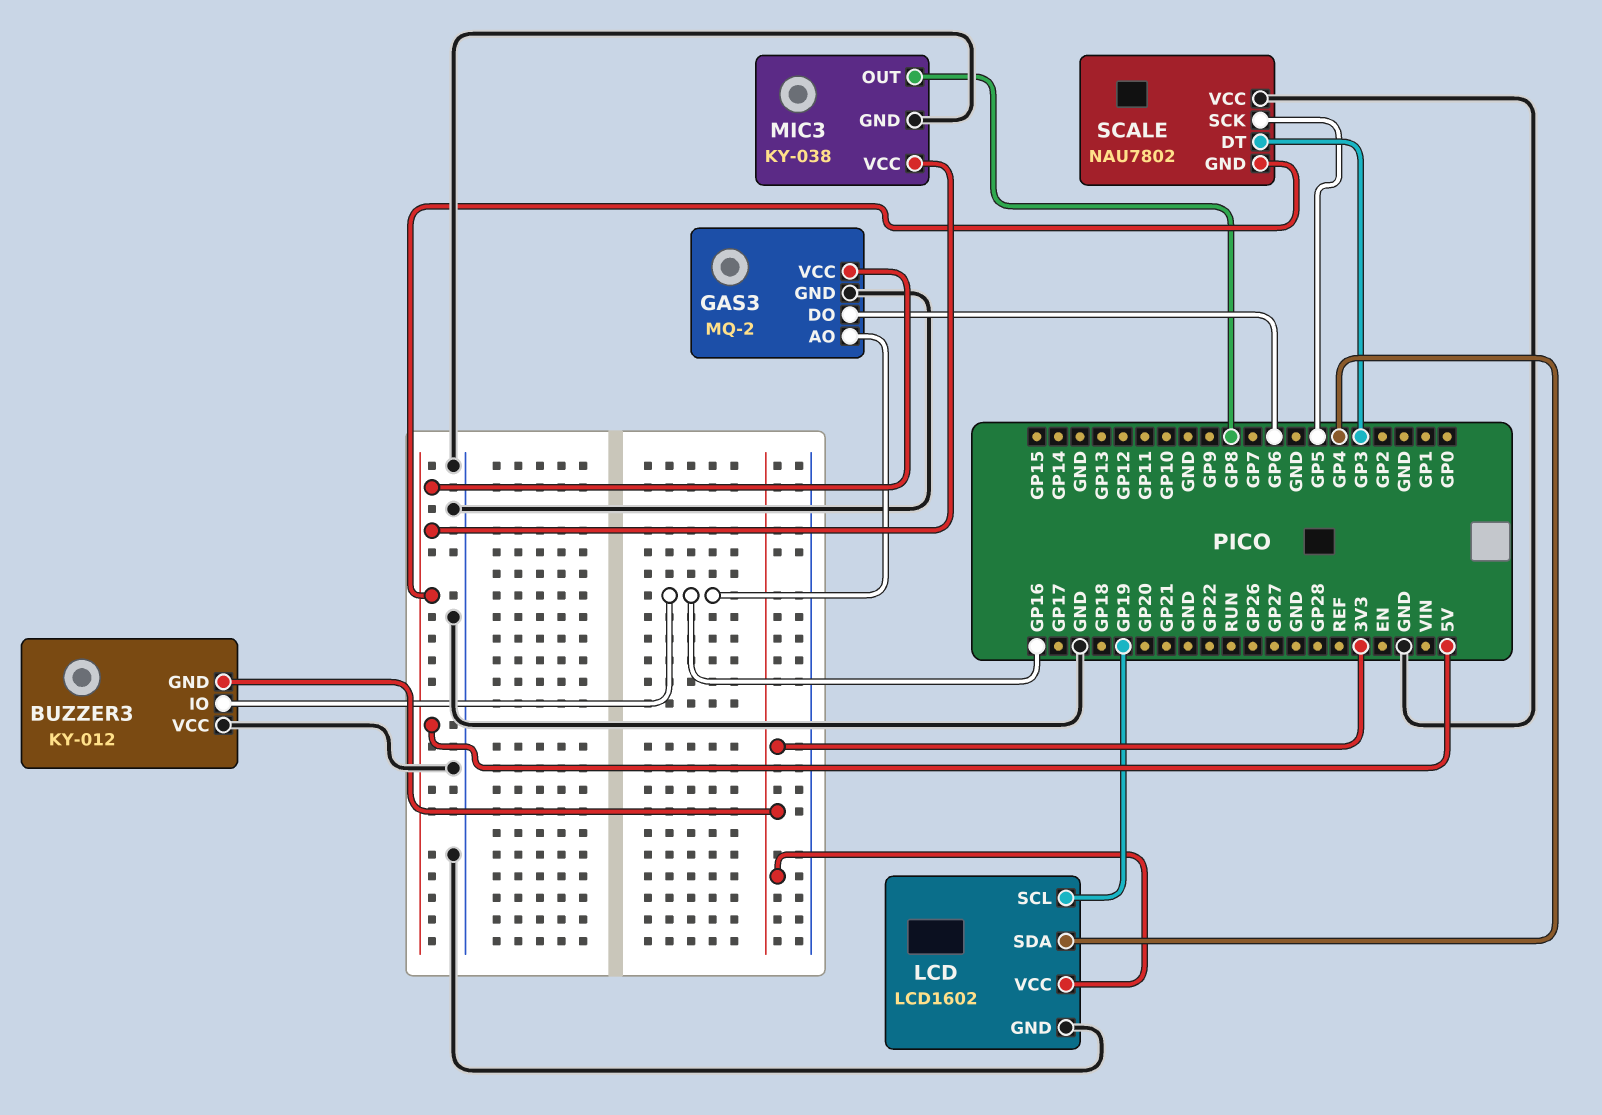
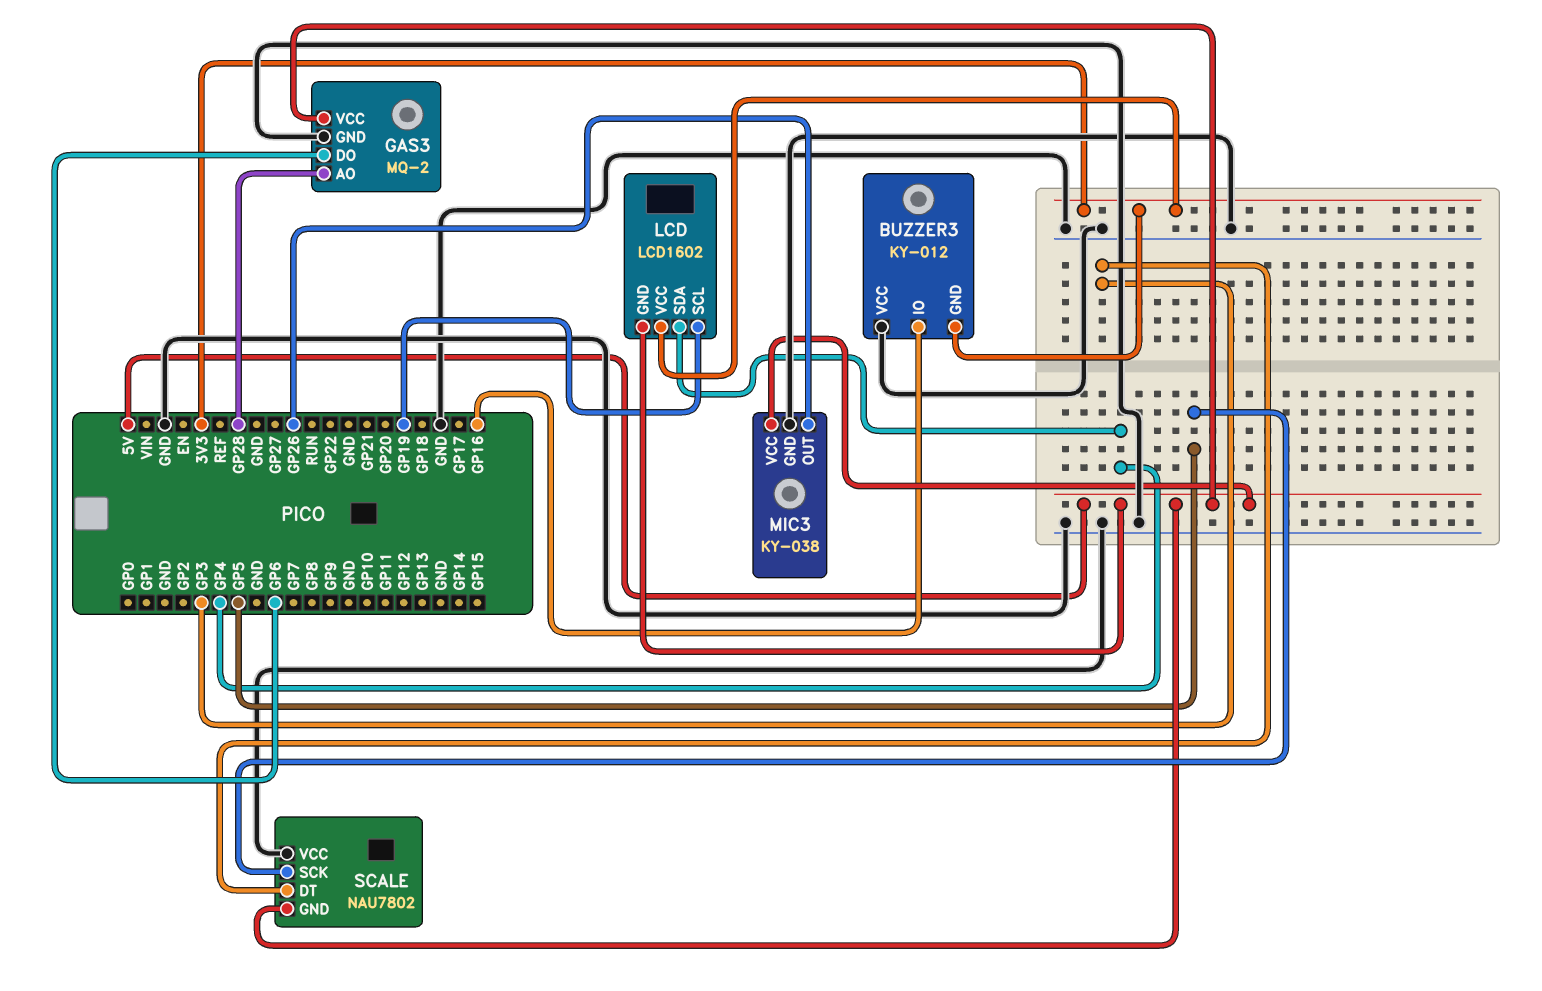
GAS3 pin AO: GP16 -> GP28
LCD pin GND: GND -> 5V
MIC3 pin OUT: GP8 -> GP26

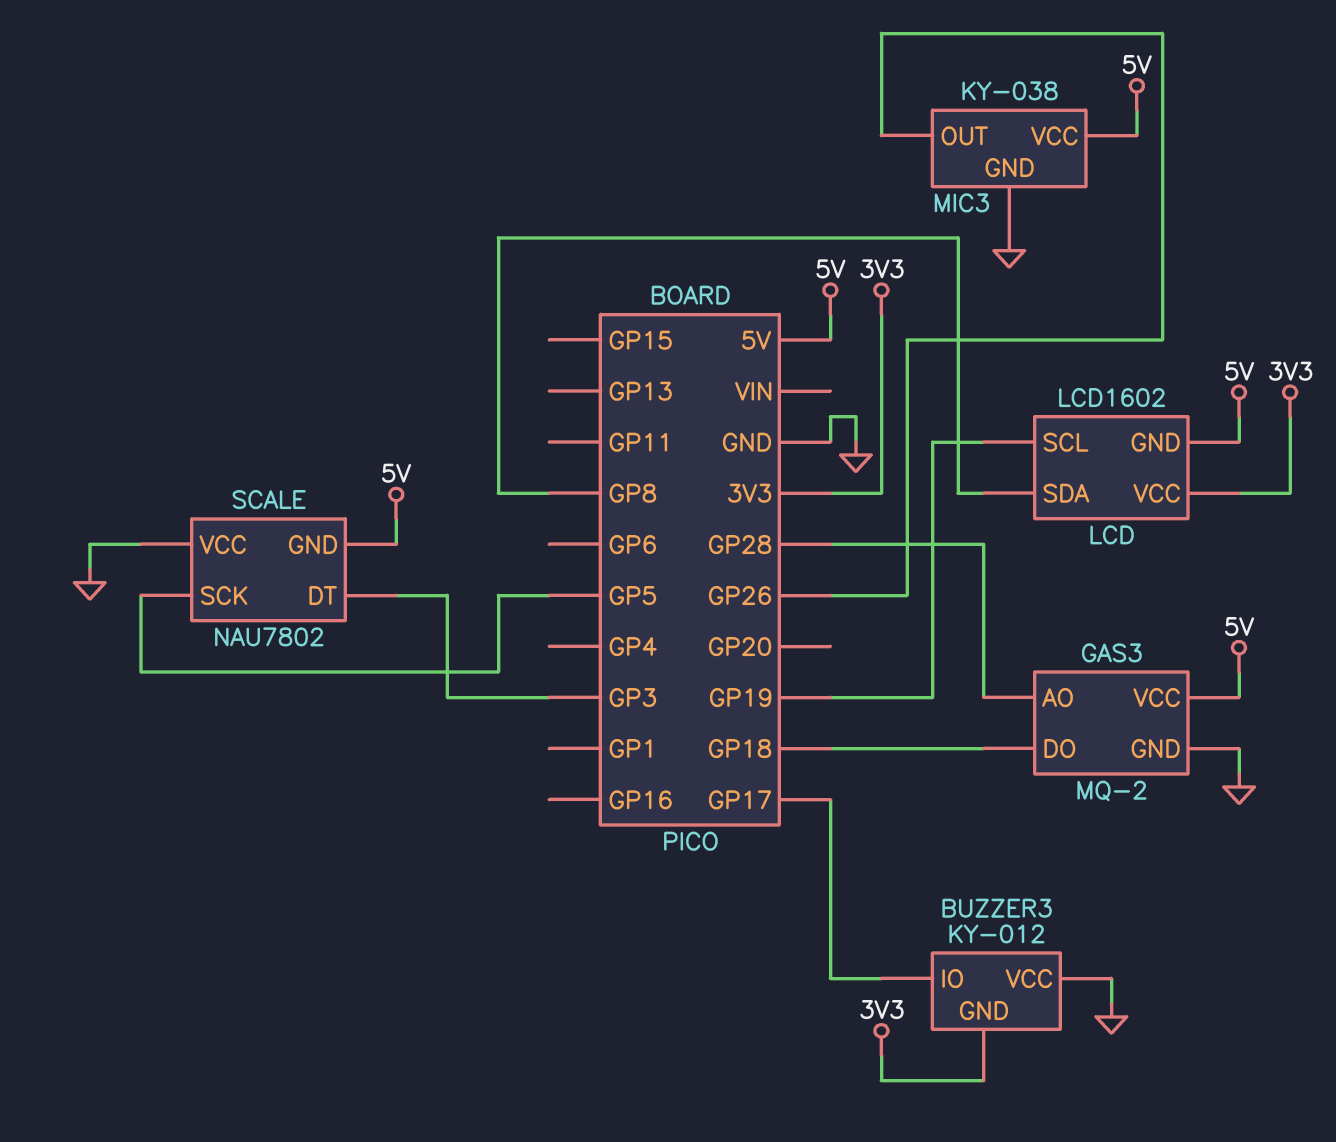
BUZZER3 pin IO: GP16 -> GP17
GAS3 pin DO: GP6 -> GP18
LCD pin SDA: GP4 -> GP8

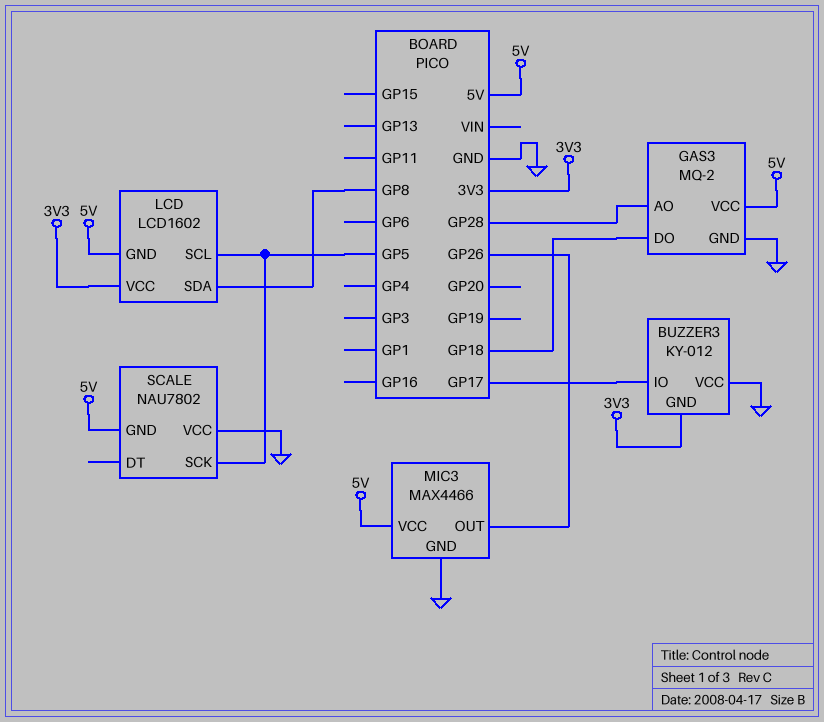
LCD pin SCL: GP19 -> GP5
MIC3: KY-038 -> MAX4466
SCALE pin DT: GP3 -> none

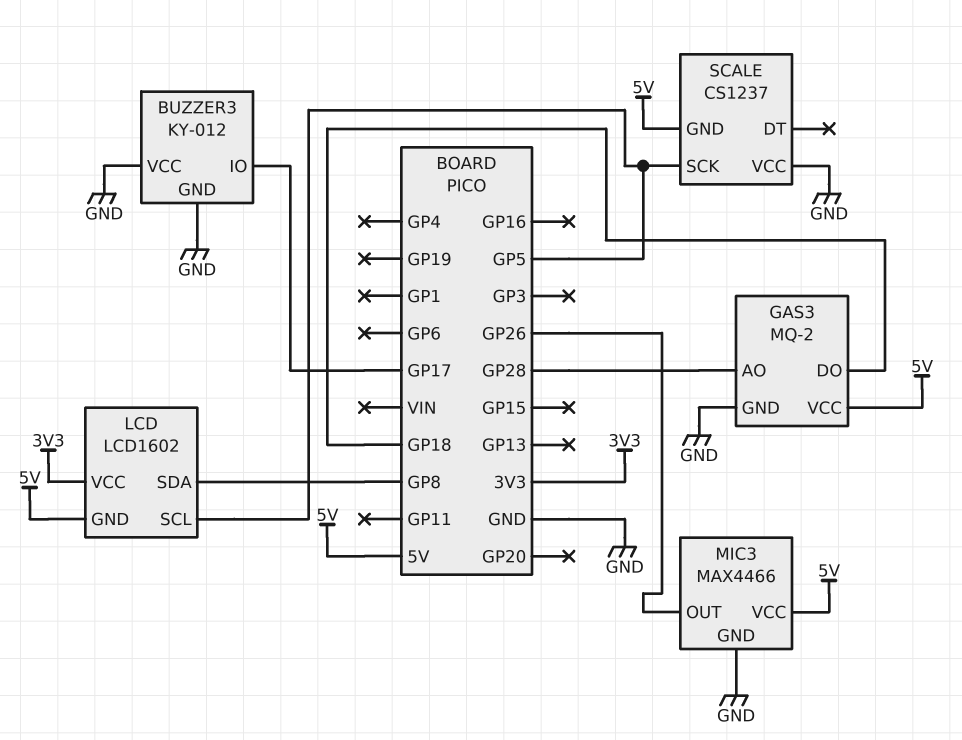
BUZZER3 pin GND: 3V3 -> GND
SCALE: NAU7802 -> CS1237

